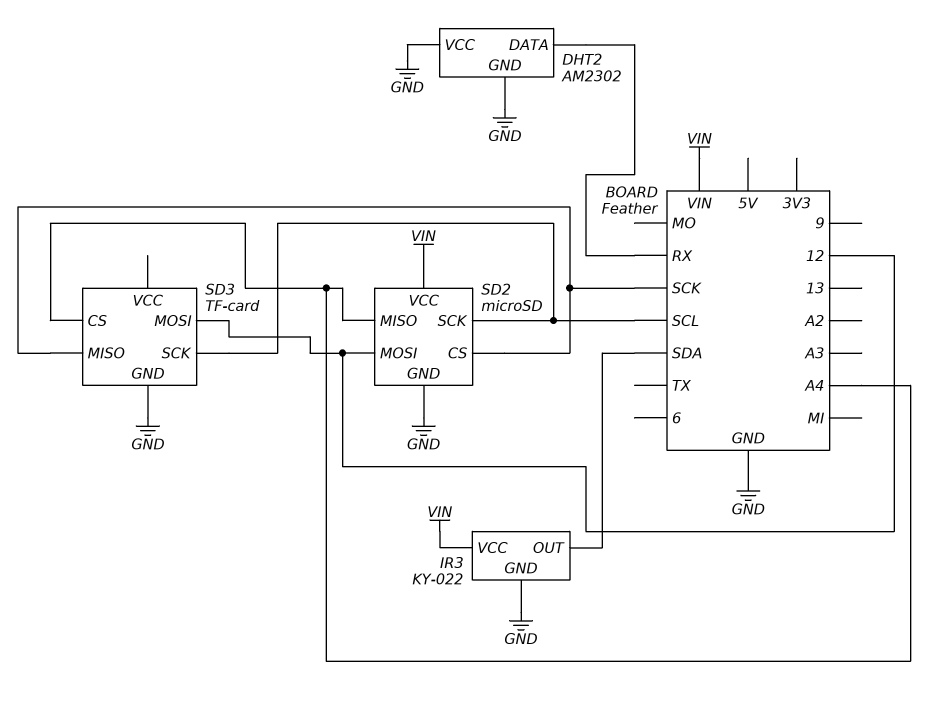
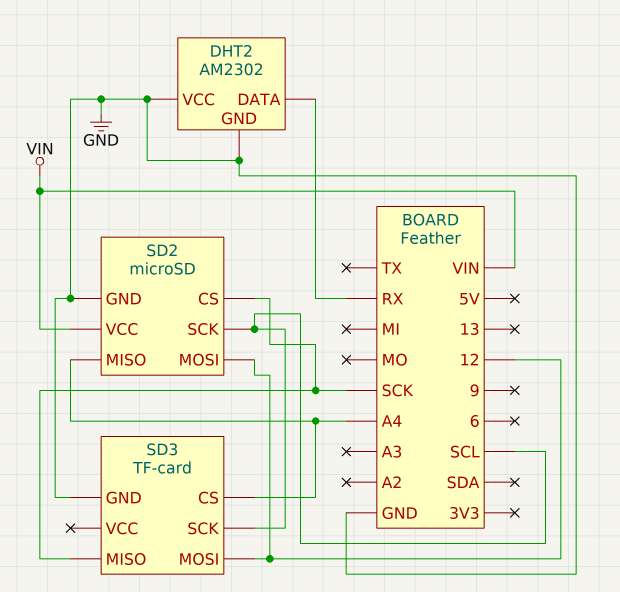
IR3: KY-022 -> none
IR3 pin GND: GND -> none
IR3 pin OUT: SDA -> none
IR3 pin VCC: VIN -> none

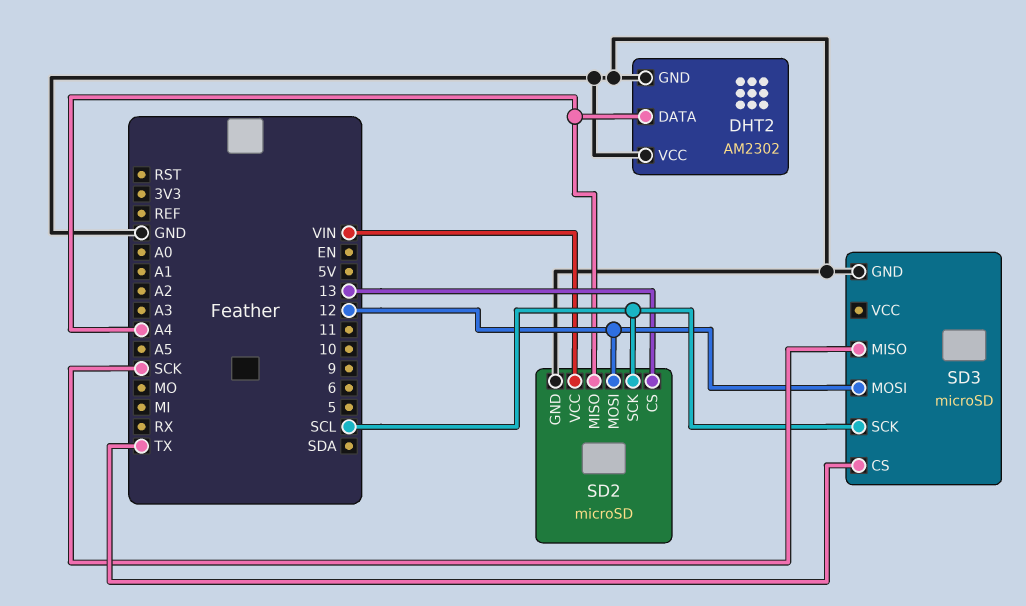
DHT2 pin DATA: RX -> A4
SD2 pin CS: SCK -> 13
SD3: TF-card -> microSD
SD3 pin CS: A4 -> TX

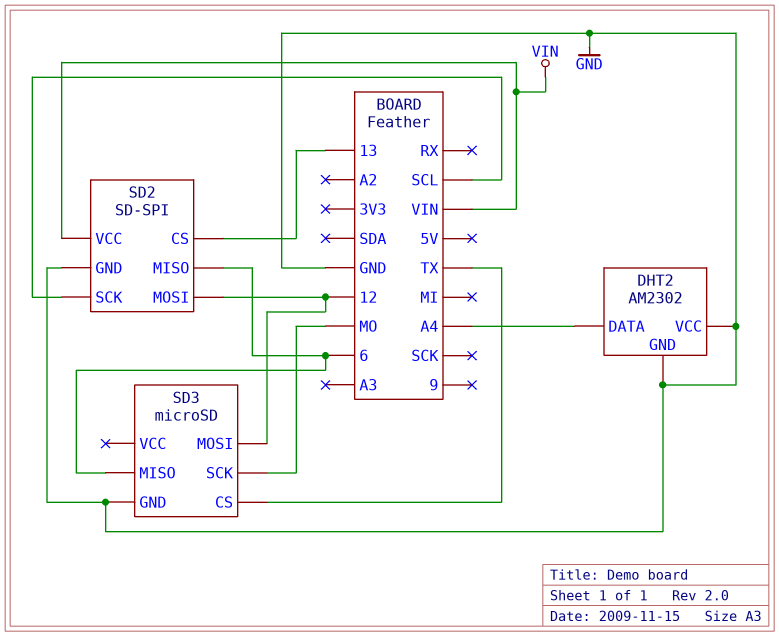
SD2: microSD -> SD-SPI
SD2 pin MISO: A4 -> 6
SD3 pin MISO: SCK -> 6
SD3 pin SCK: SCL -> MO

